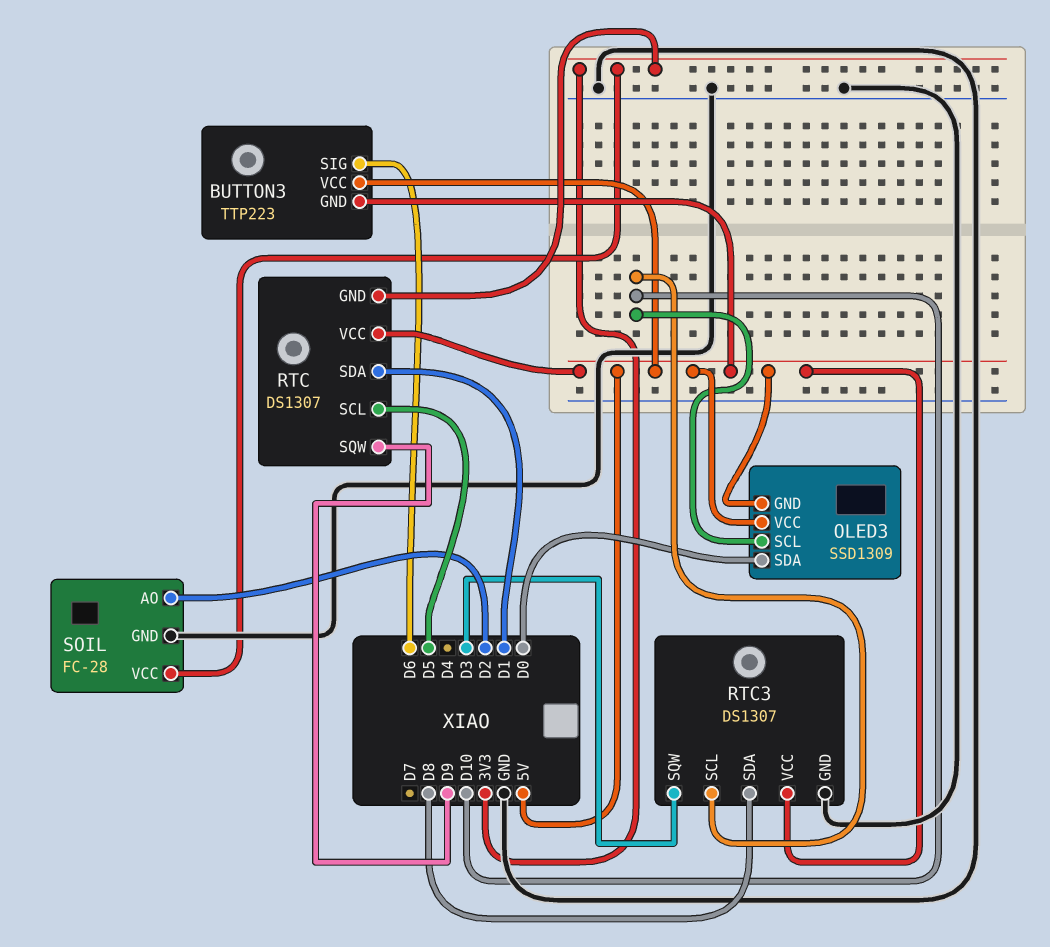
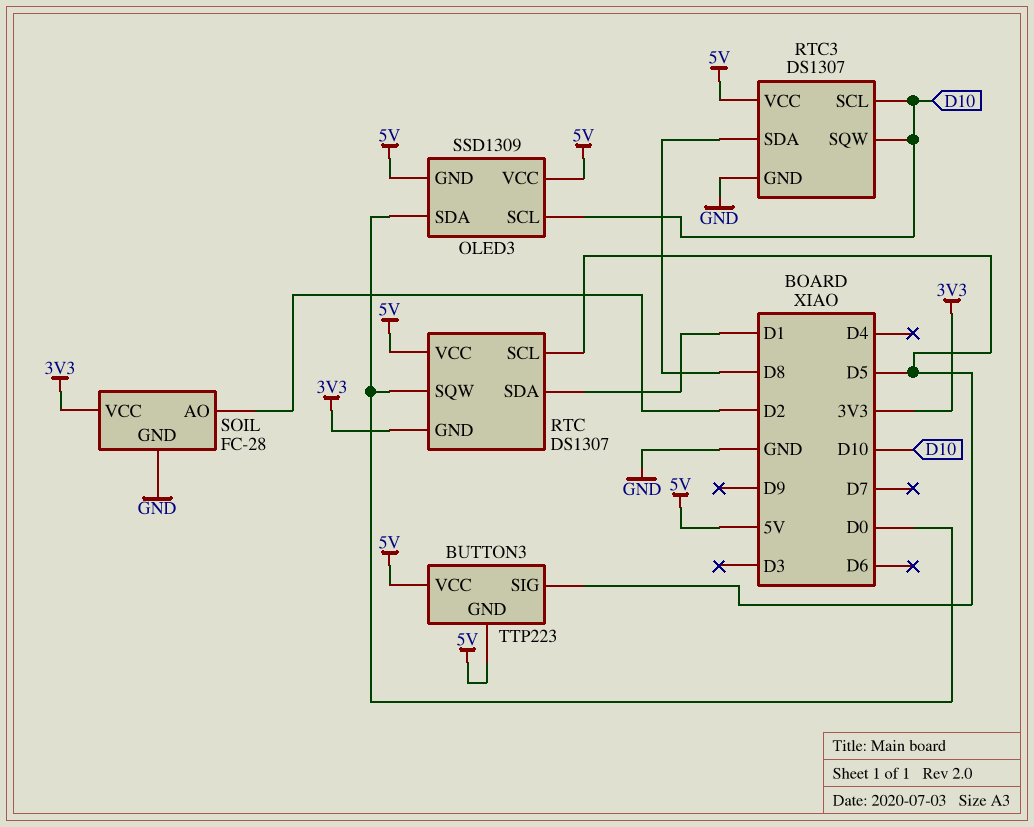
BUTTON3 pin SIG: D6 -> D5
RTC pin SQW: D9 -> D0
RTC3 pin SQW: D3 -> D10

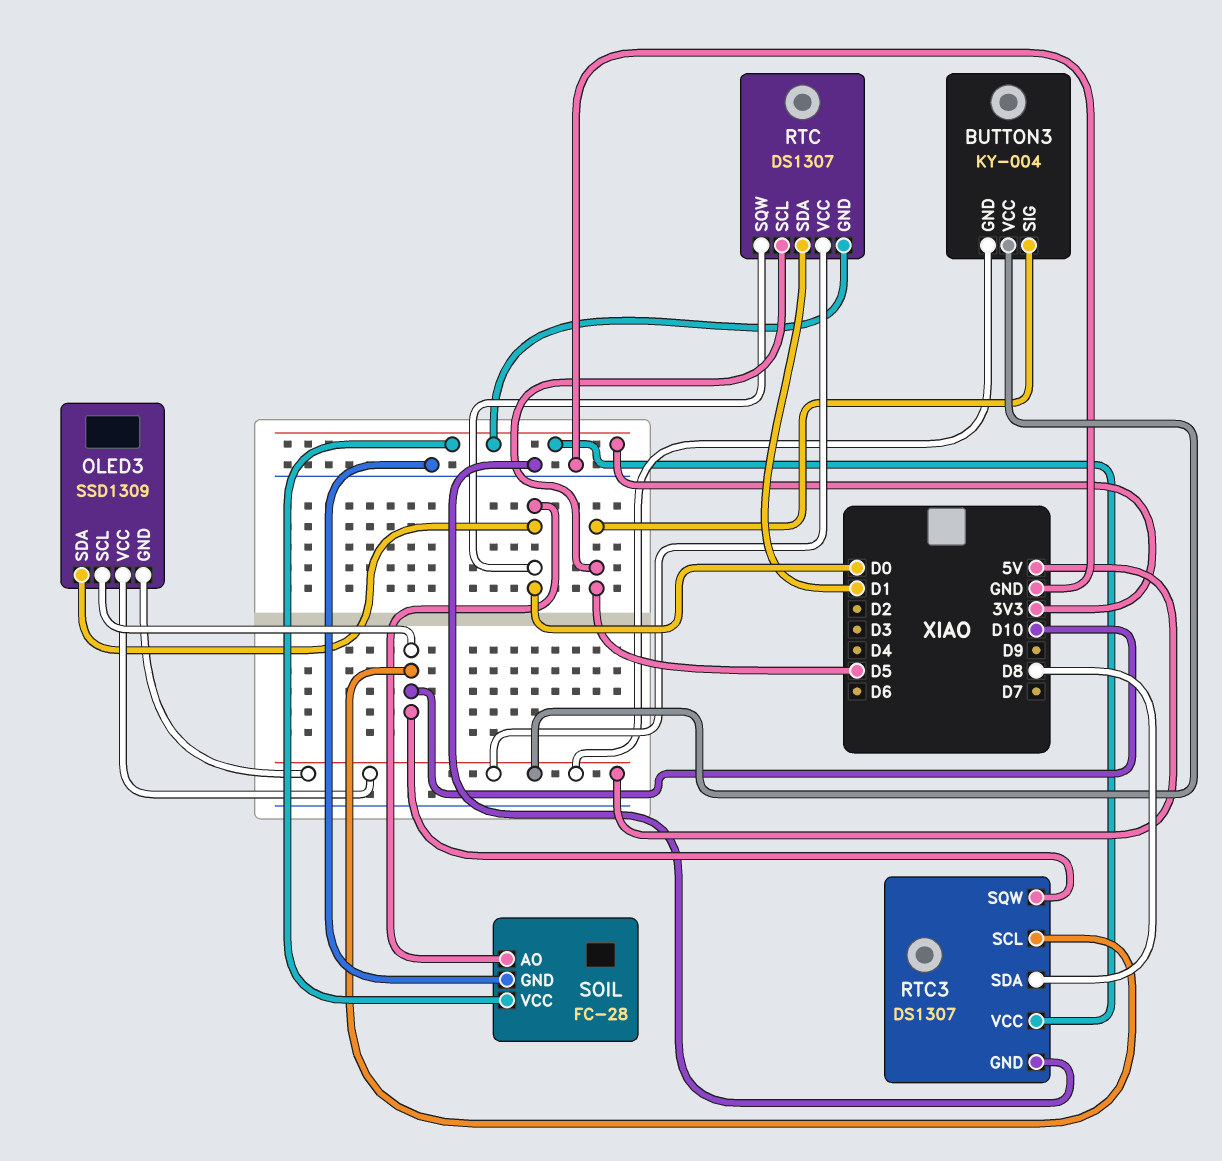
BUTTON3: TTP223 -> KY-004
RTC3 pin VCC: 5V -> 3V3
SOIL pin AO: D2 -> D0

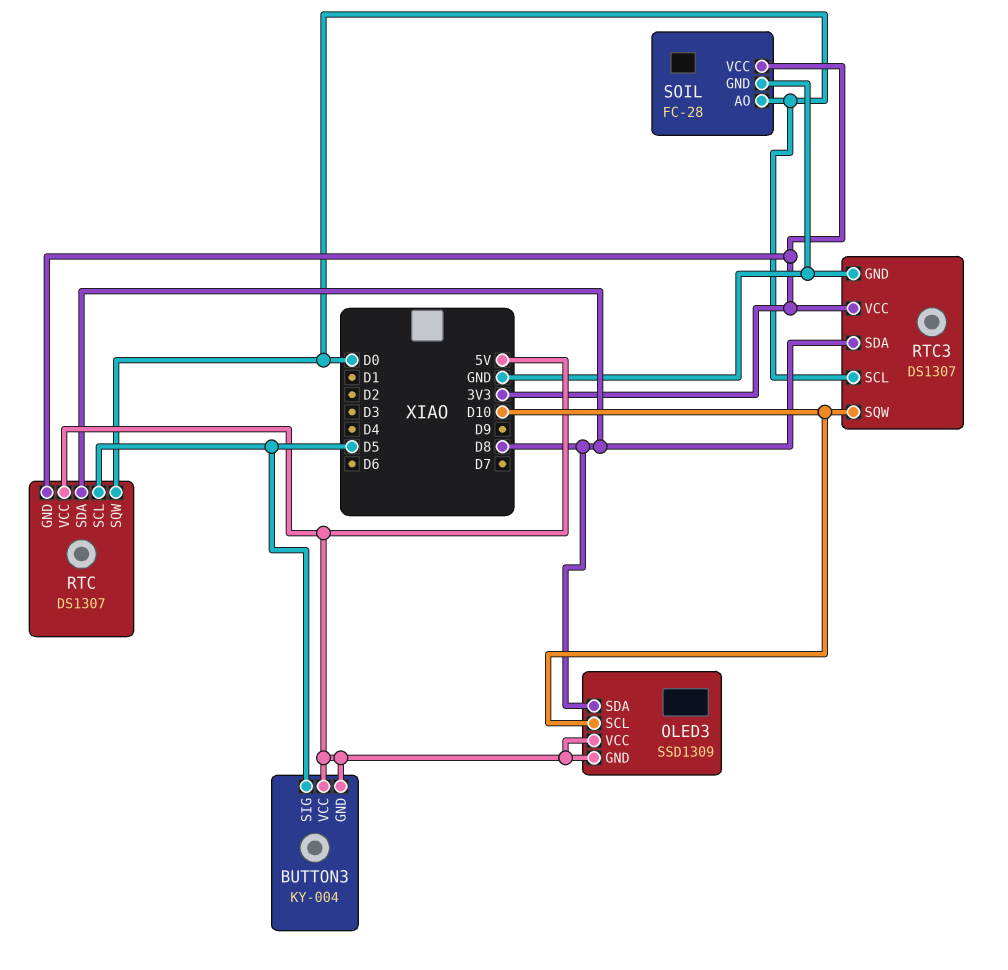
OLED3 pin SDA: D0 -> D8
RTC pin SDA: D1 -> D8
RTC3 pin SCL: D10 -> D0

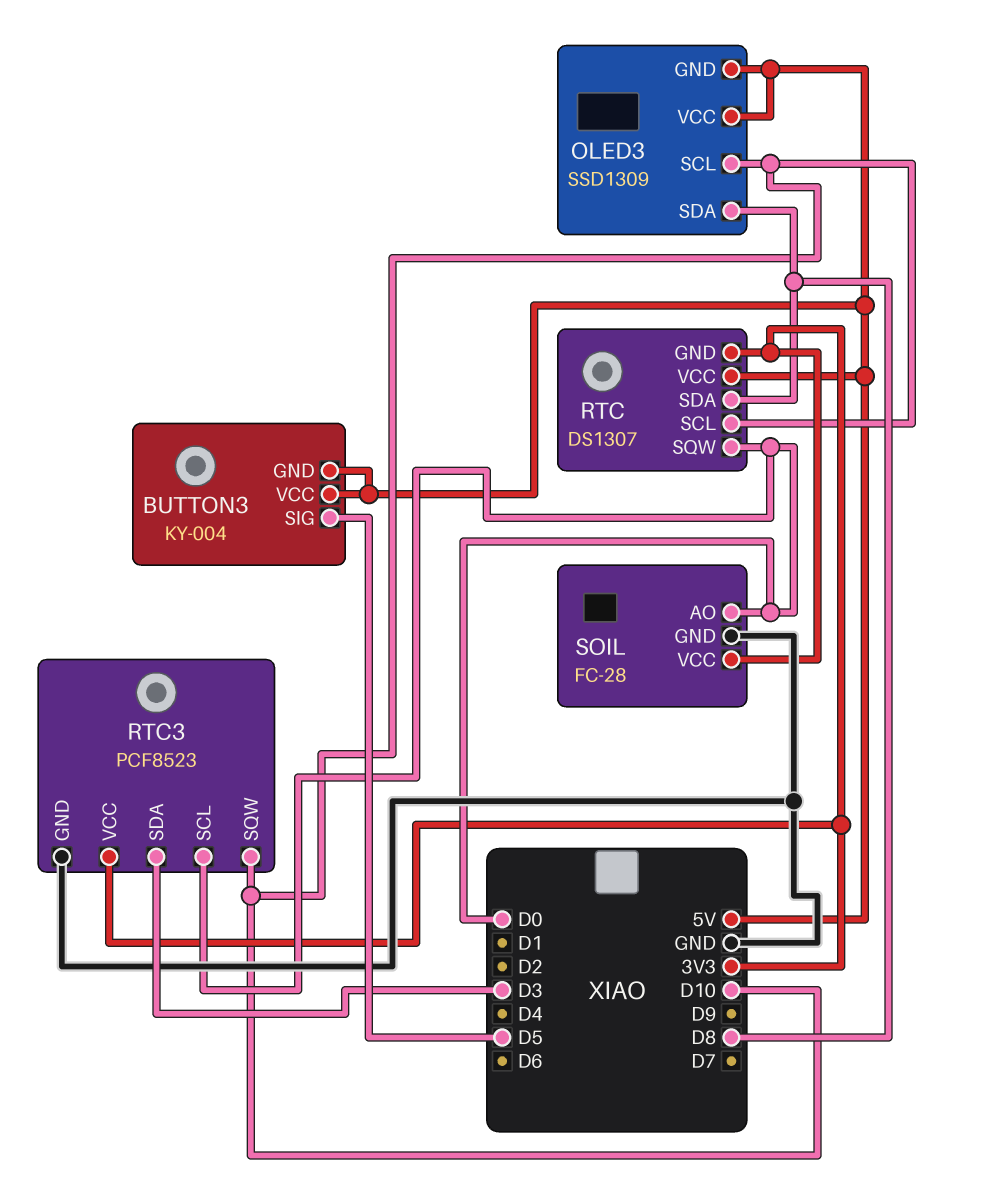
RTC pin SCL: D5 -> D10
RTC3: DS1307 -> PCF8523
RTC3 pin SDA: D8 -> D3

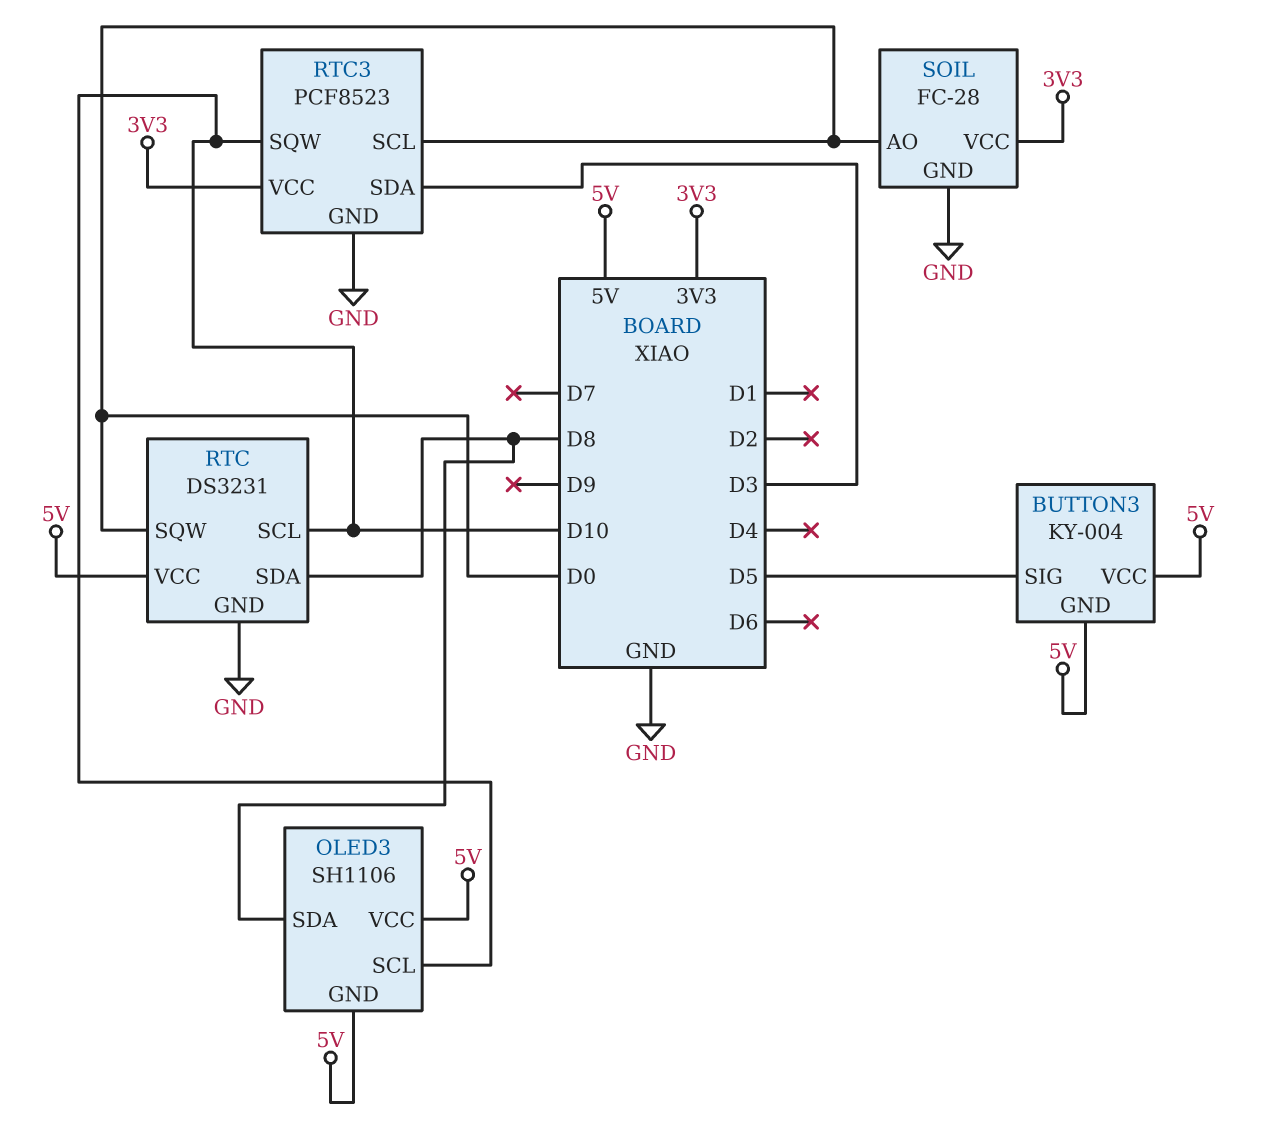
OLED3: SSD1309 -> SH1106
RTC: DS1307 -> DS3231
RTC pin GND: 3V3 -> GND

